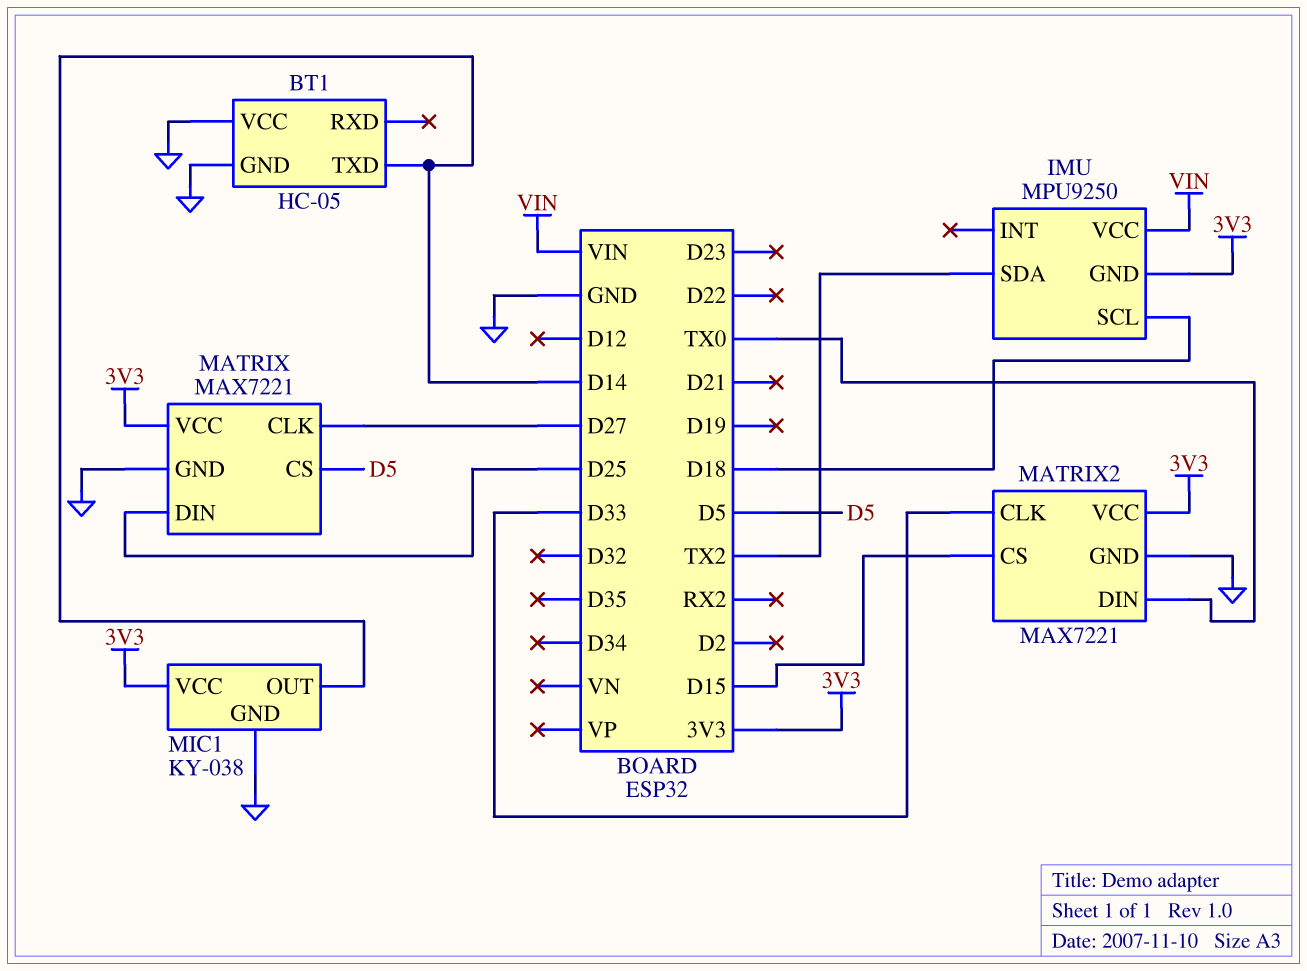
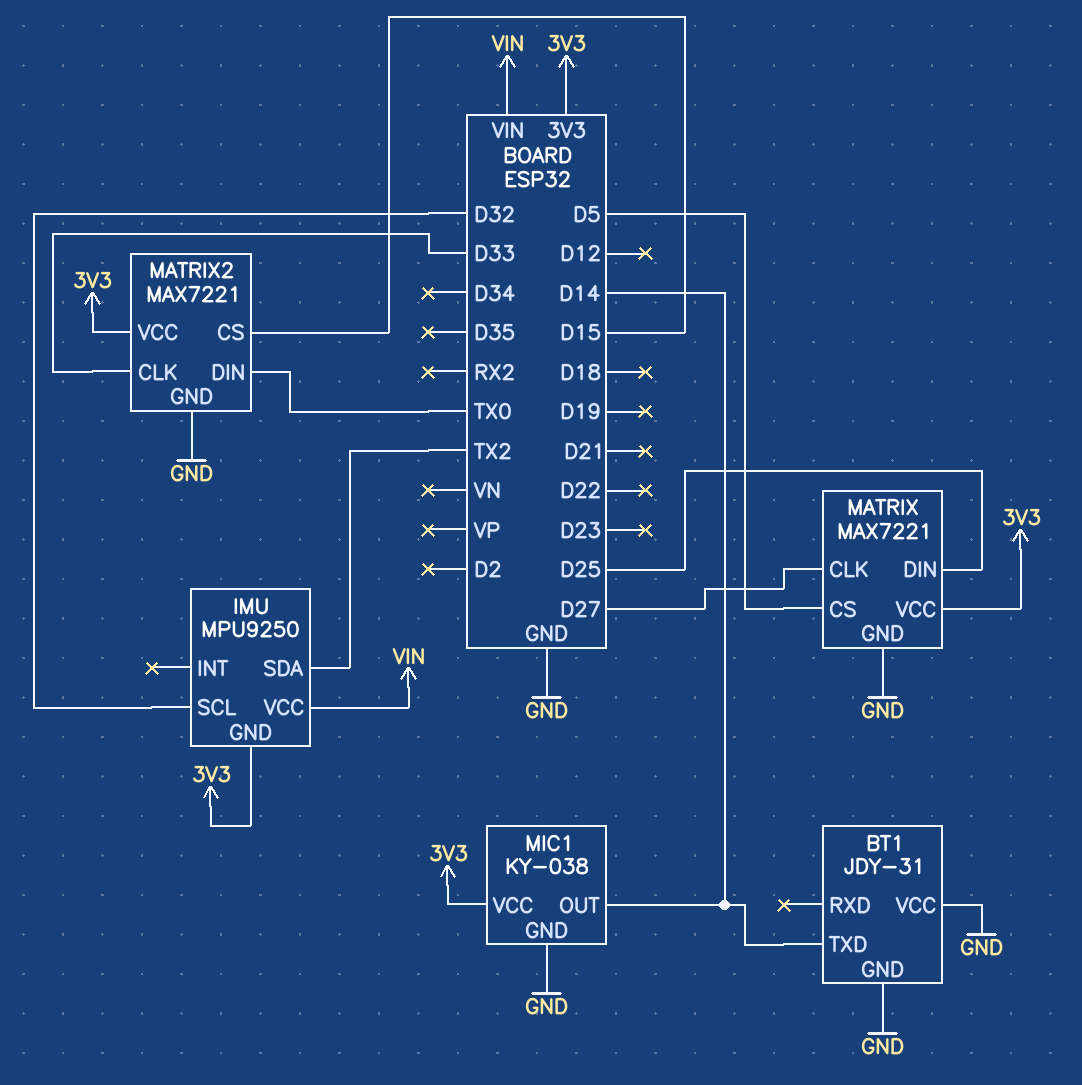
BT1: HC-05 -> JDY-31
IMU pin SCL: D18 -> D32

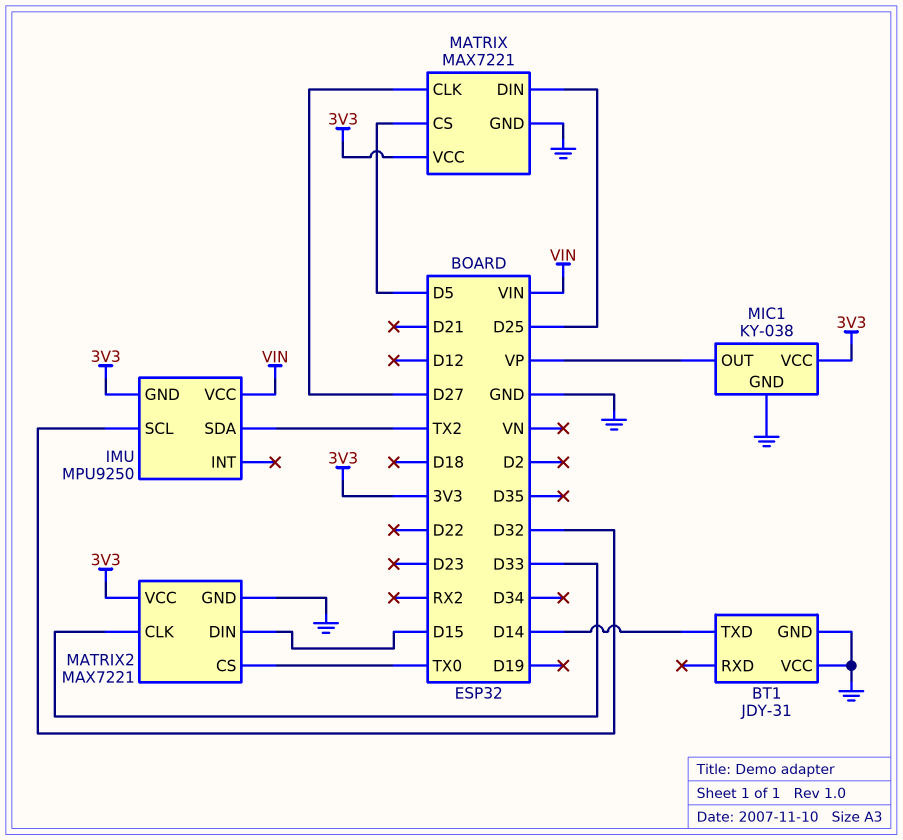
MATRIX2 pin CS: D15 -> TX0
MATRIX2 pin DIN: TX0 -> D15
MIC1 pin OUT: D14 -> VP

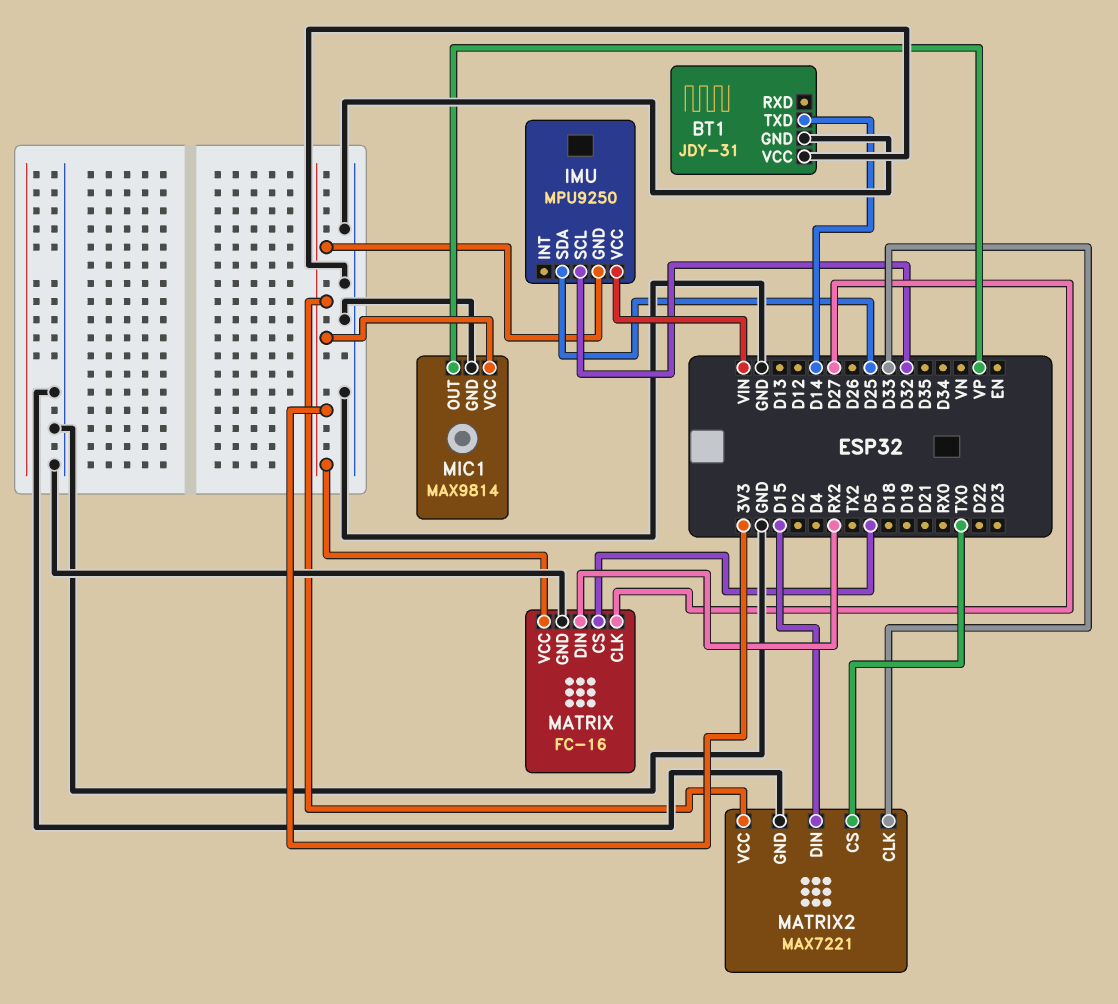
IMU pin SDA: TX2 -> D25
MATRIX: MAX7221 -> FC-16
MATRIX pin DIN: D25 -> RX2
MIC1: KY-038 -> MAX9814

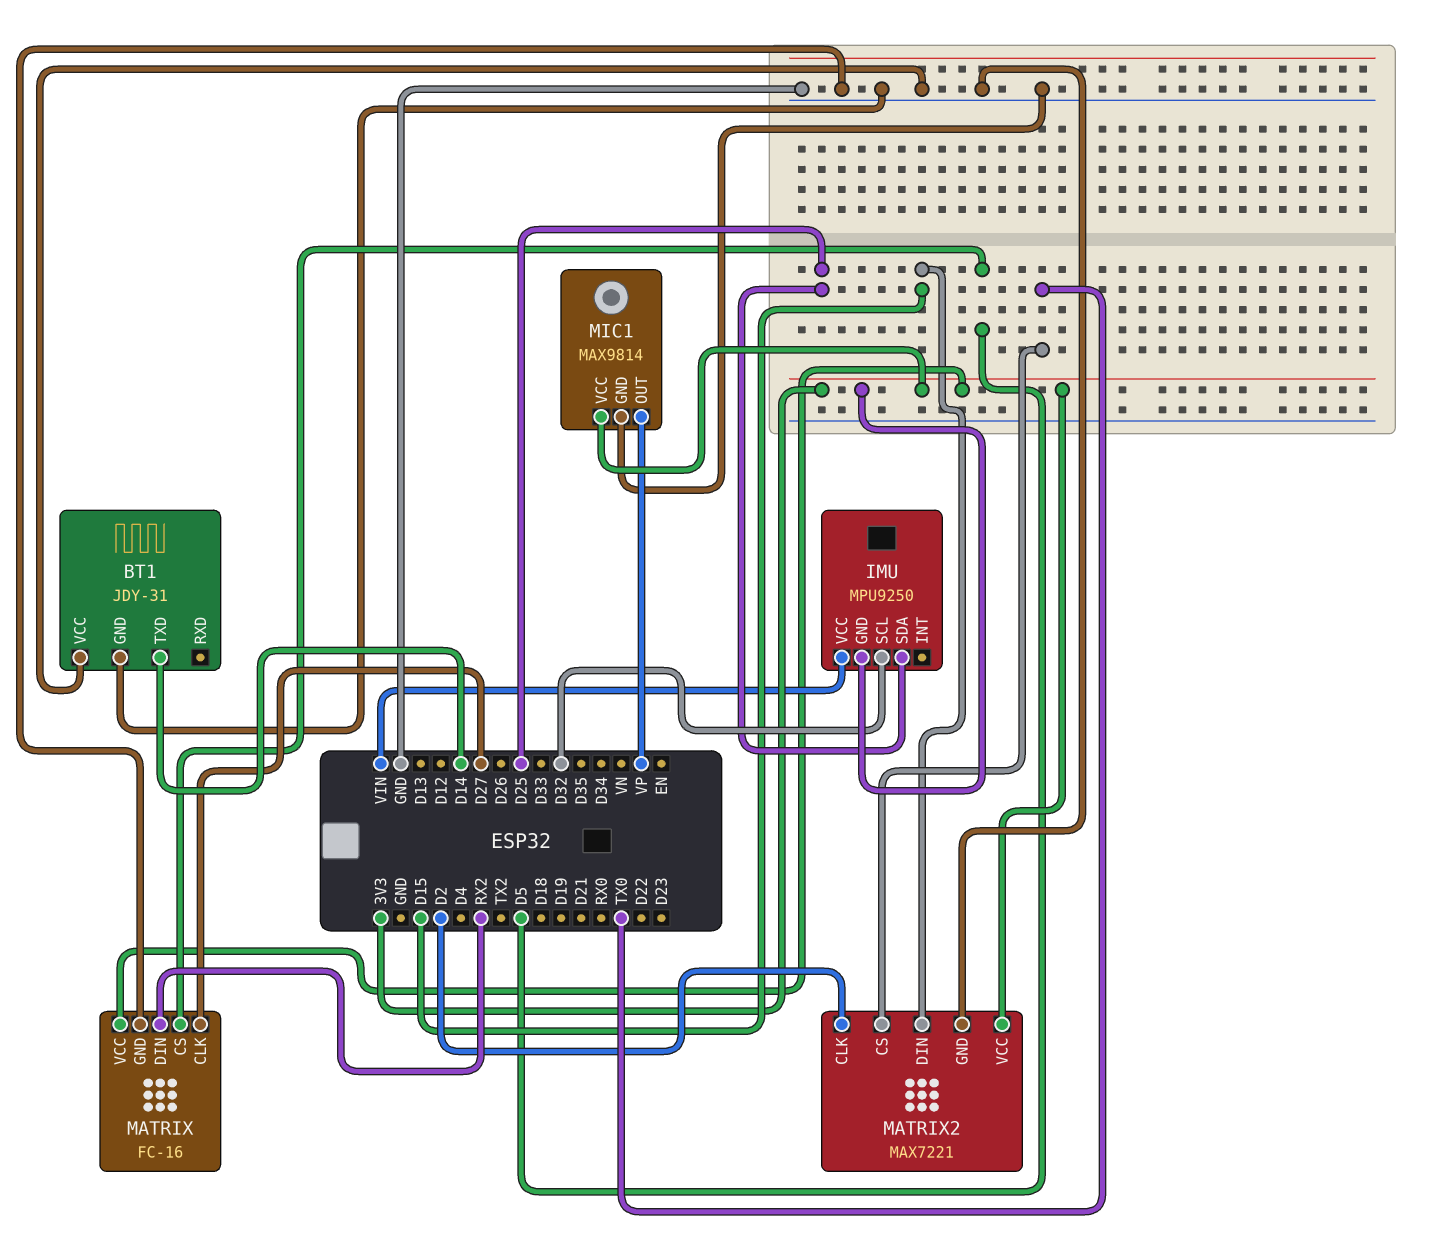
MATRIX2 pin CLK: D33 -> D2

